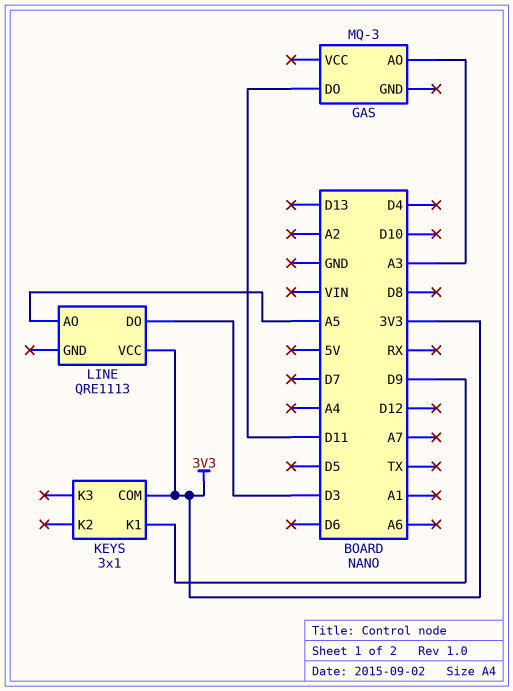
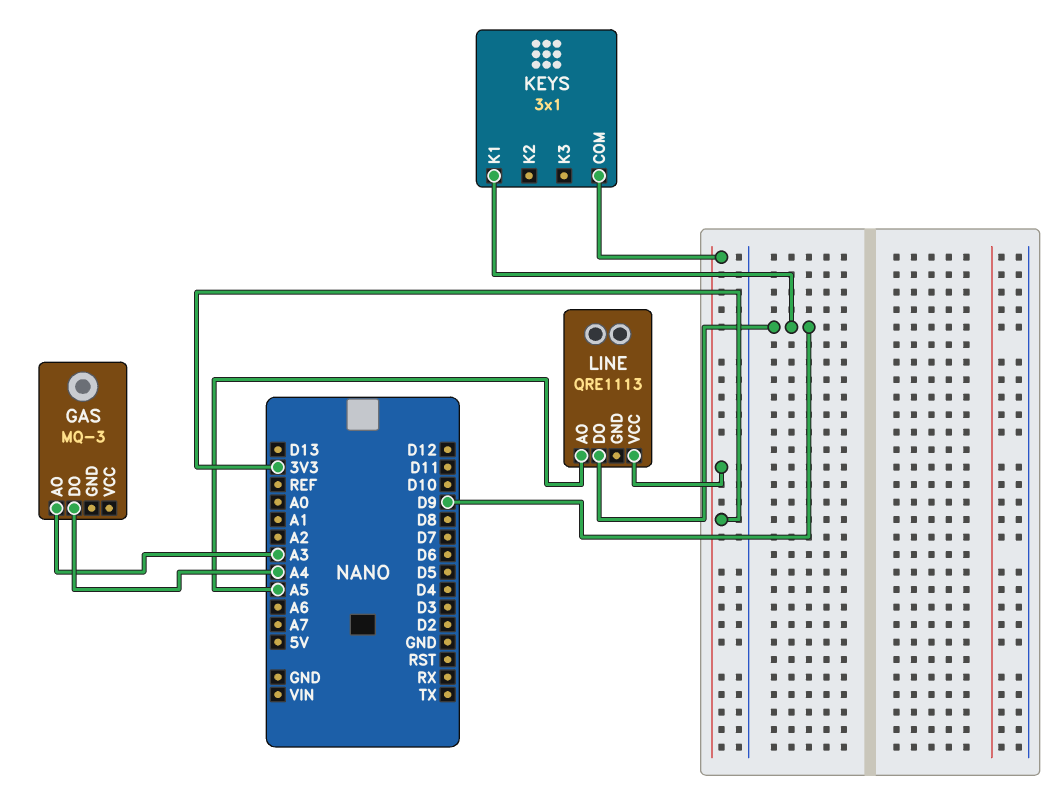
GAS pin DO: D11 -> A4
LINE pin DO: D3 -> D9

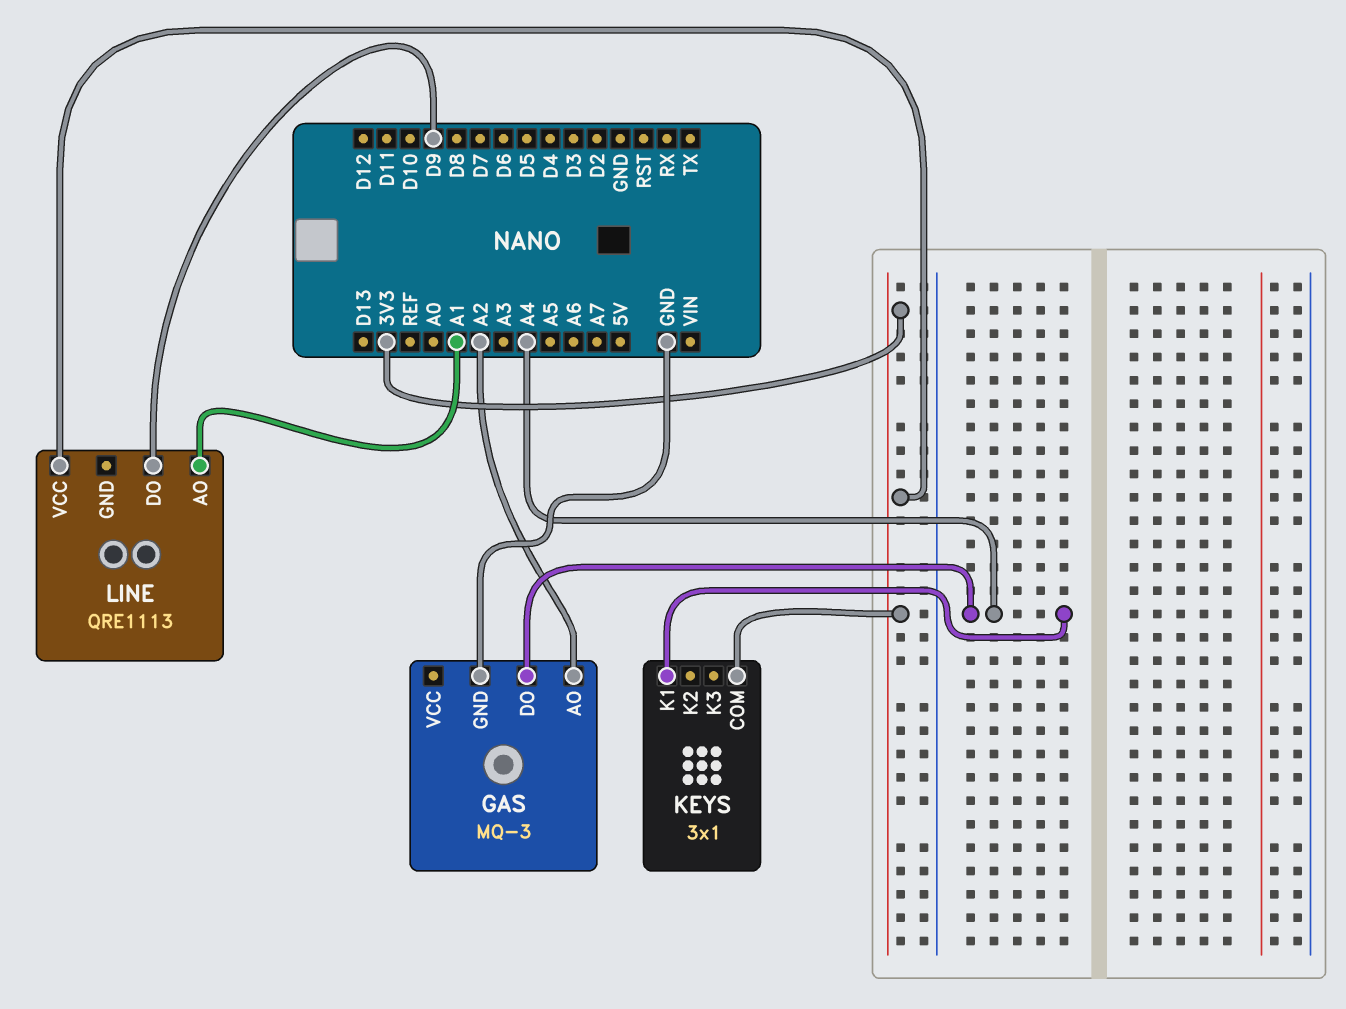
GAS pin AO: A3 -> A2
GAS pin GND: none -> GND
KEYS pin K1: D9 -> A4
LINE pin AO: A5 -> A1

